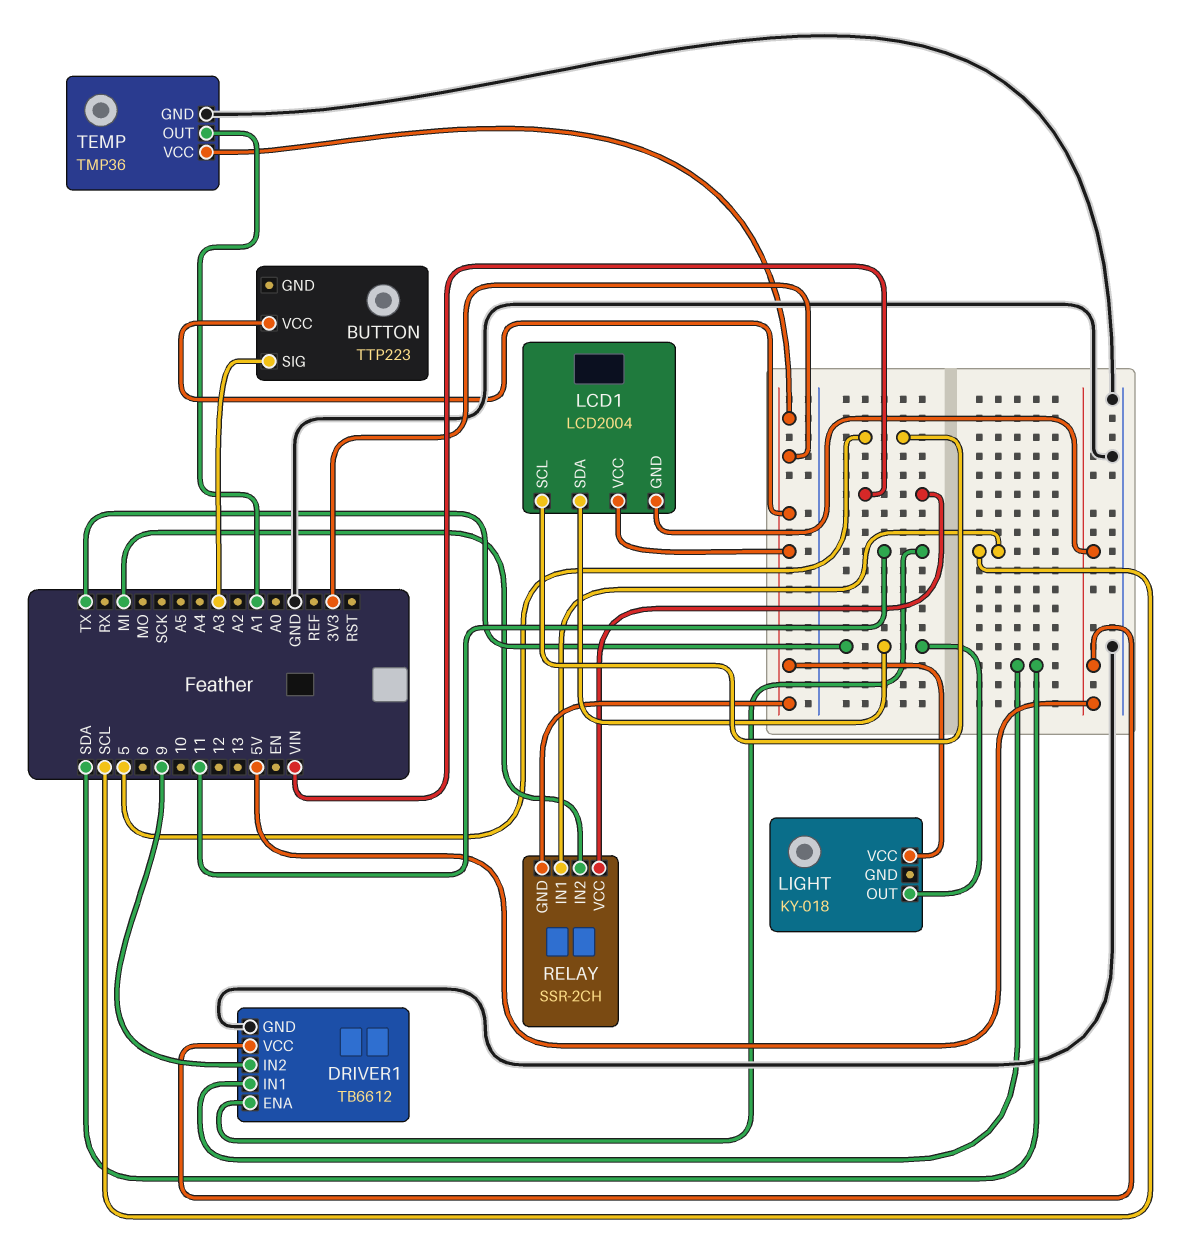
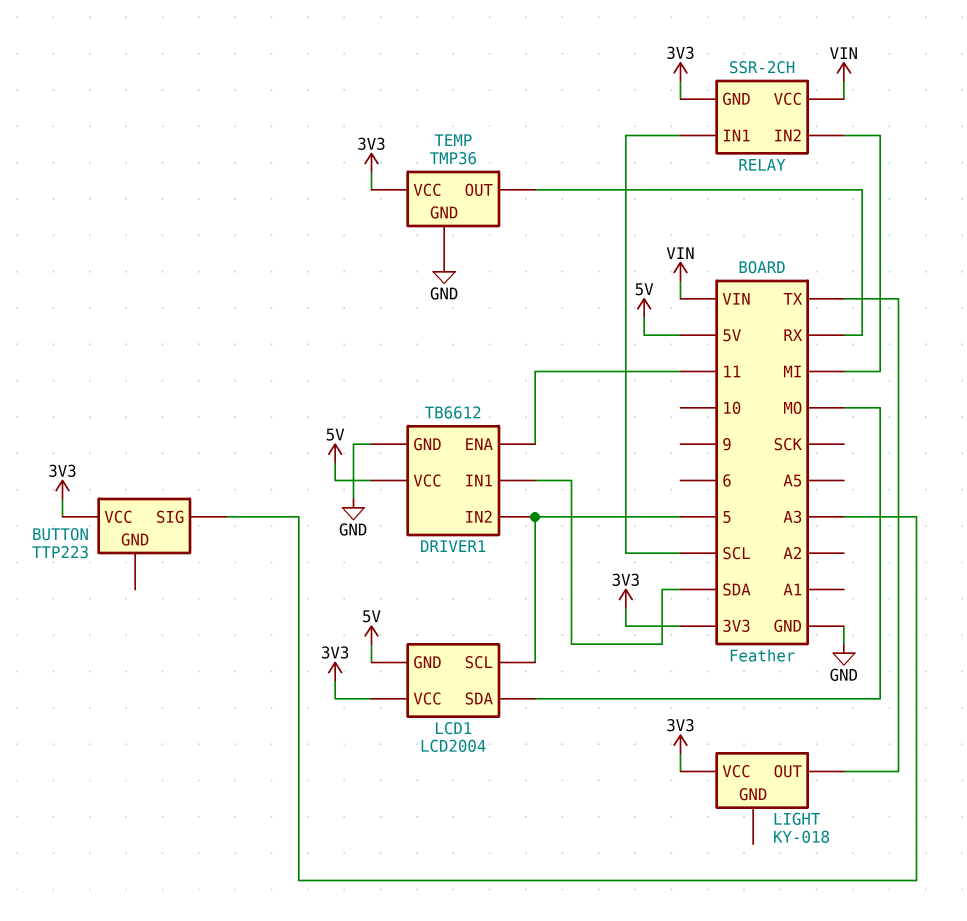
DRIVER1 pin IN2: 9 -> 5
LCD1 pin SDA: TX -> MO
TEMP pin OUT: A1 -> RX

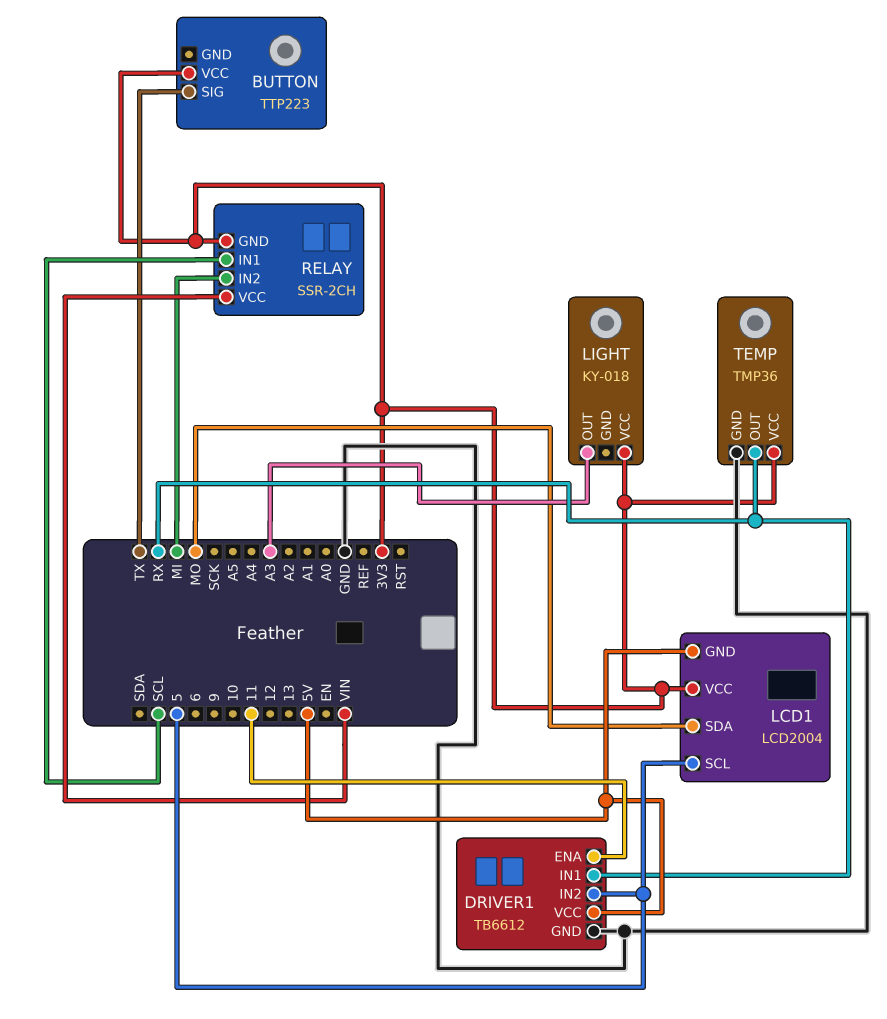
BUTTON pin SIG: A3 -> TX
DRIVER1 pin IN1: SDA -> RX
LIGHT pin OUT: TX -> A3

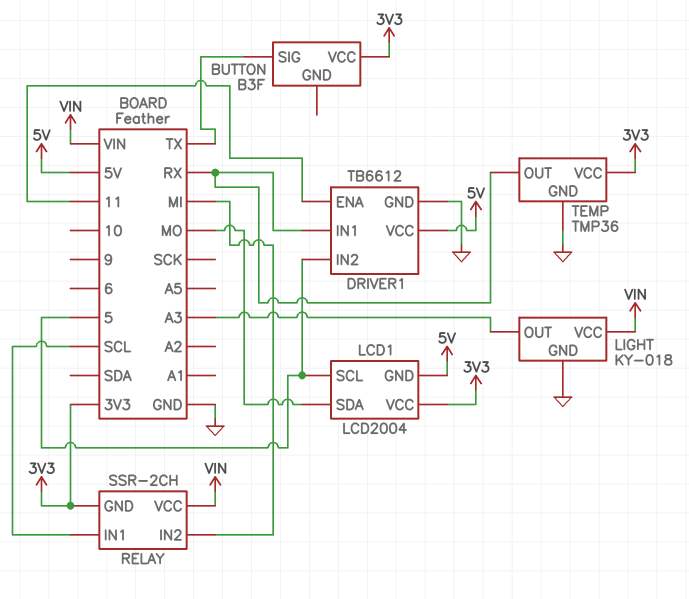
BUTTON: TTP223 -> B3F
LIGHT pin GND: none -> GND
LIGHT pin VCC: 3V3 -> VIN

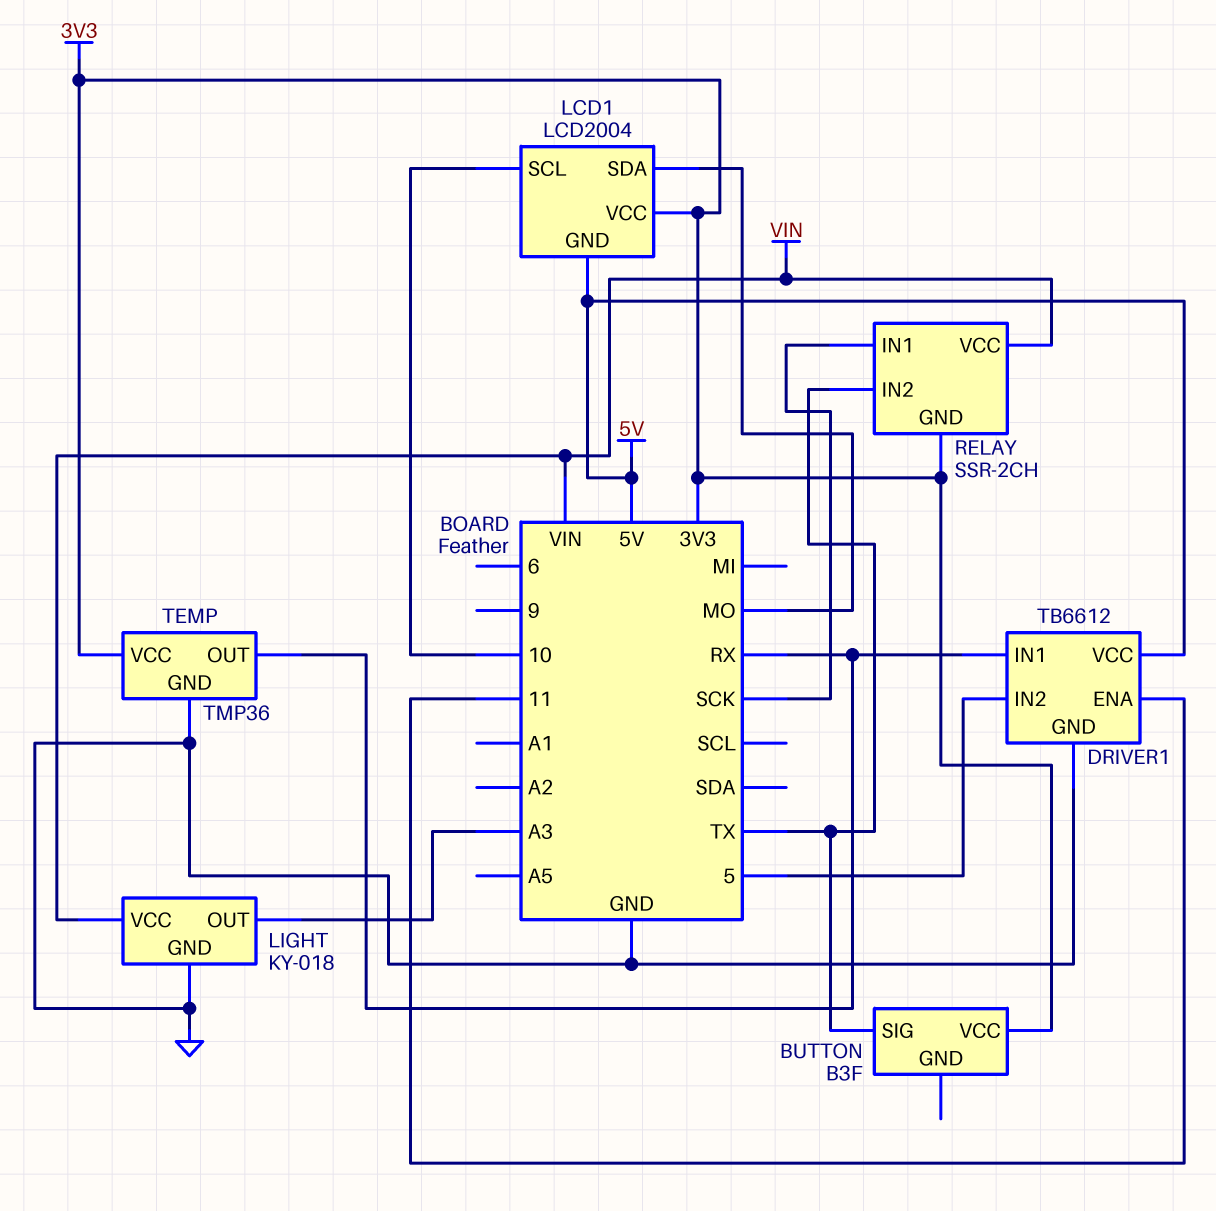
LCD1 pin SCL: 5 -> 10
RELAY pin IN1: SCL -> SCK
RELAY pin IN2: MI -> TX

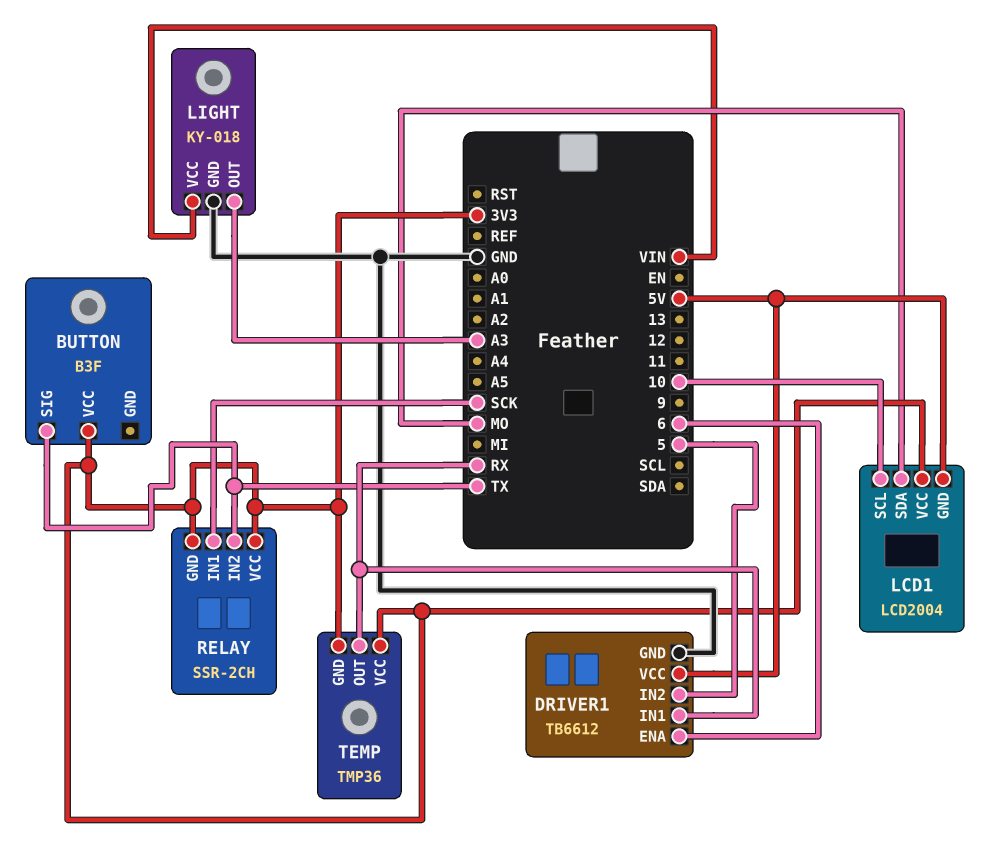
DRIVER1 pin ENA: 11 -> 6
RELAY pin VCC: VIN -> 3V3
TEMP pin GND: GND -> 3V3

